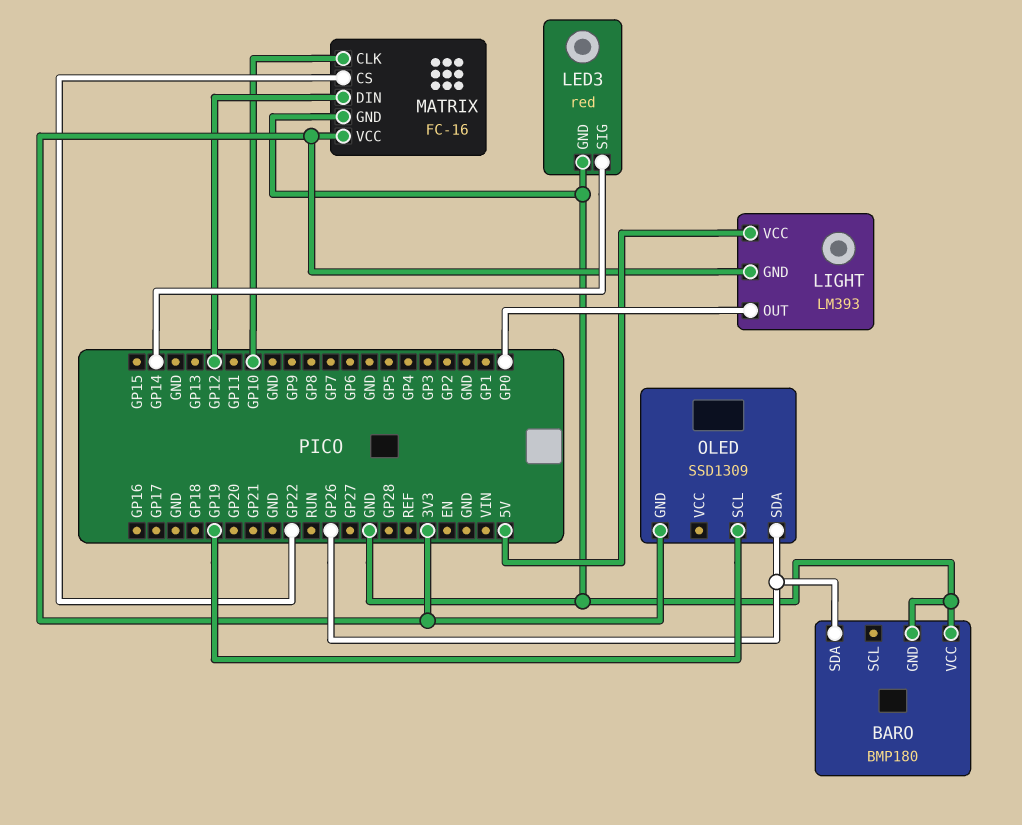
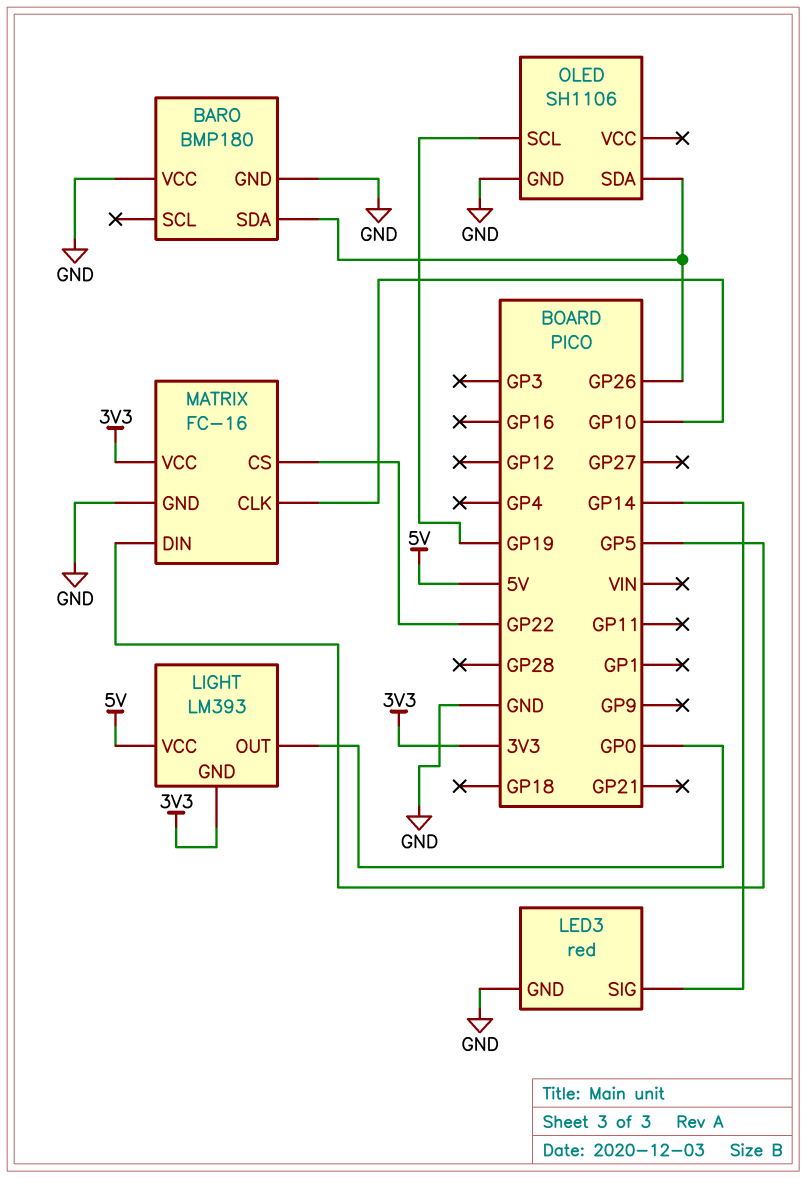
MATRIX pin DIN: GP12 -> GP5
OLED: SSD1309 -> SH1106
OLED pin GND: 3V3 -> GND

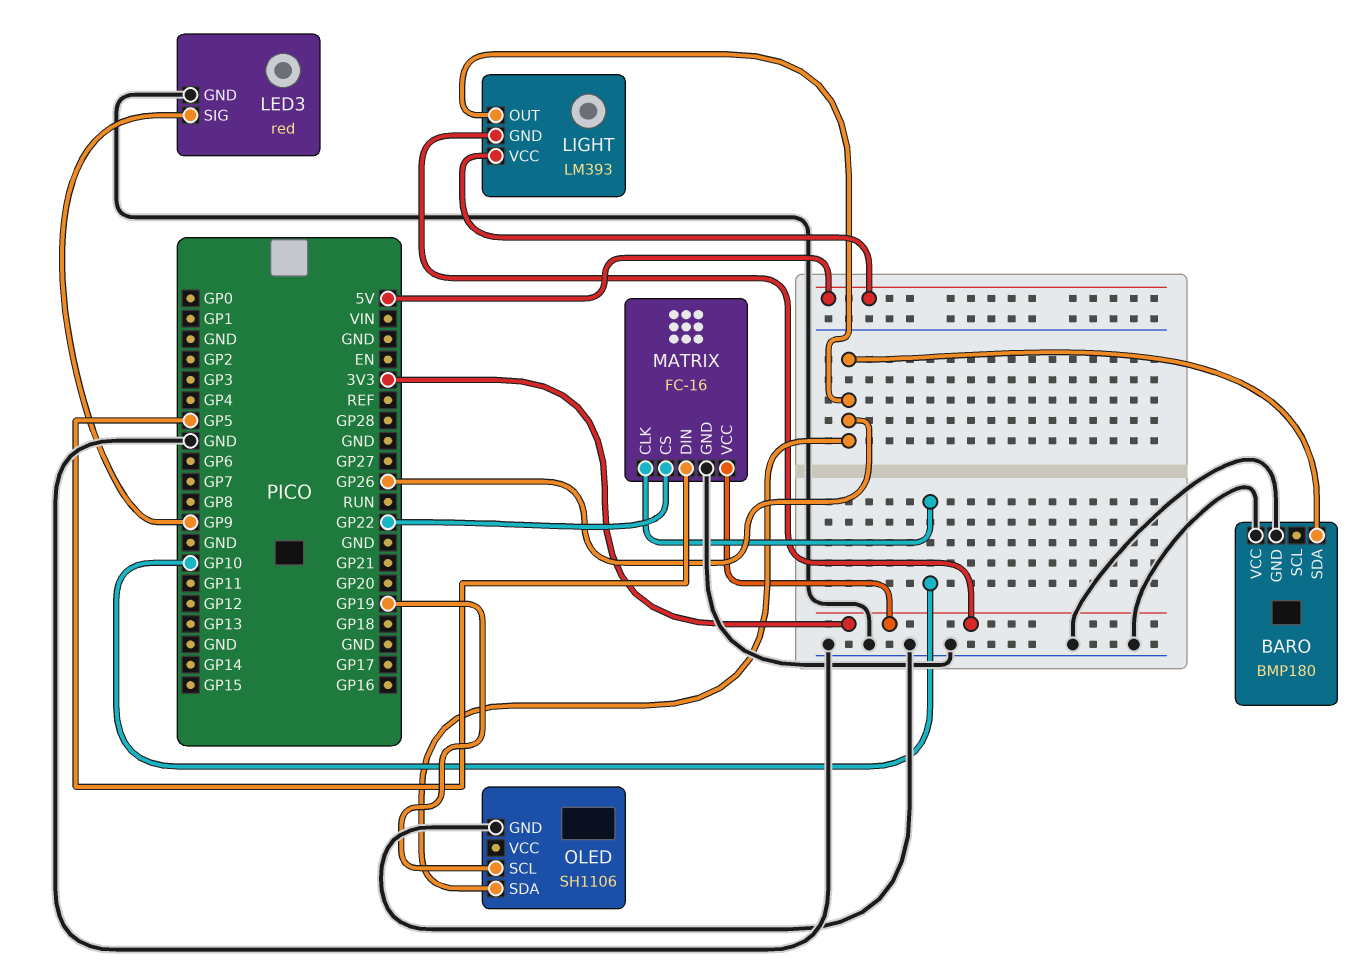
LED3 pin SIG: GP14 -> GP9
LIGHT pin OUT: GP0 -> GP26

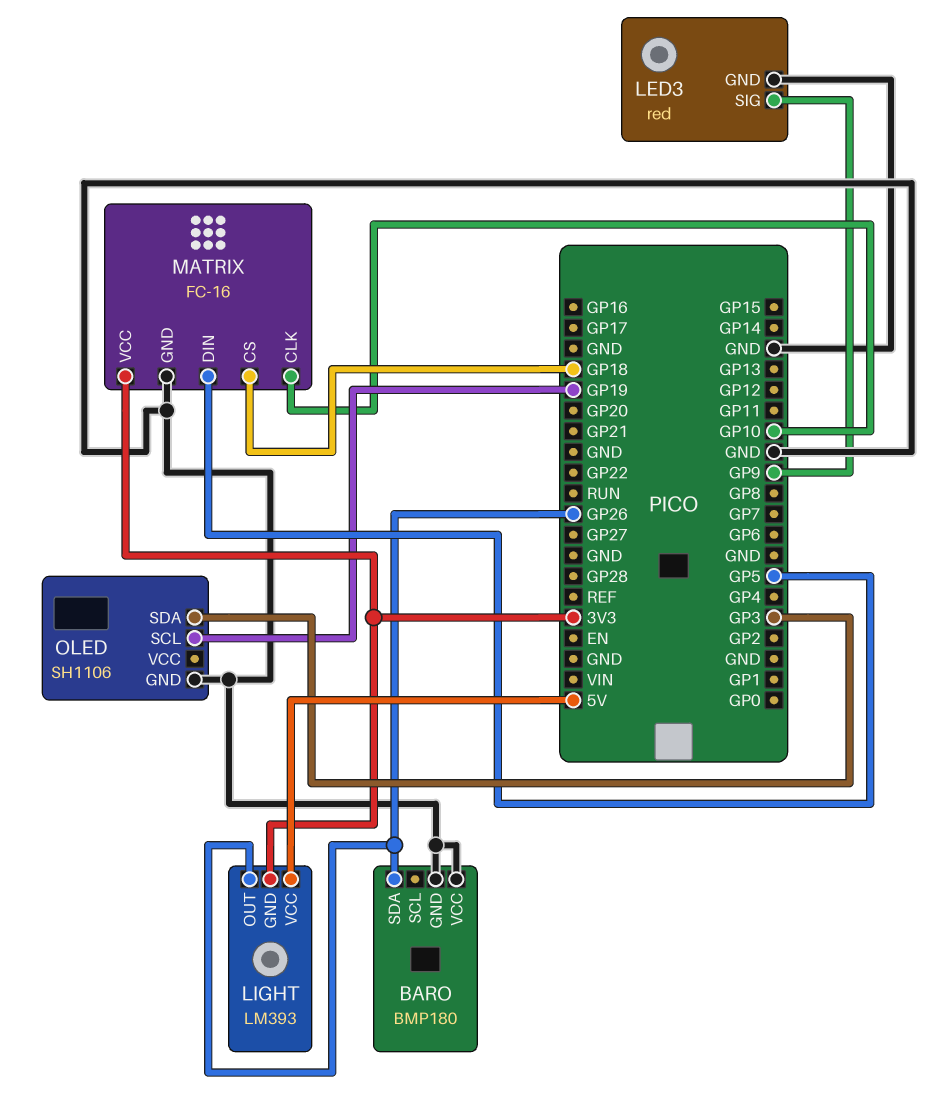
MATRIX pin CS: GP22 -> GP18
OLED pin SDA: GP26 -> GP3

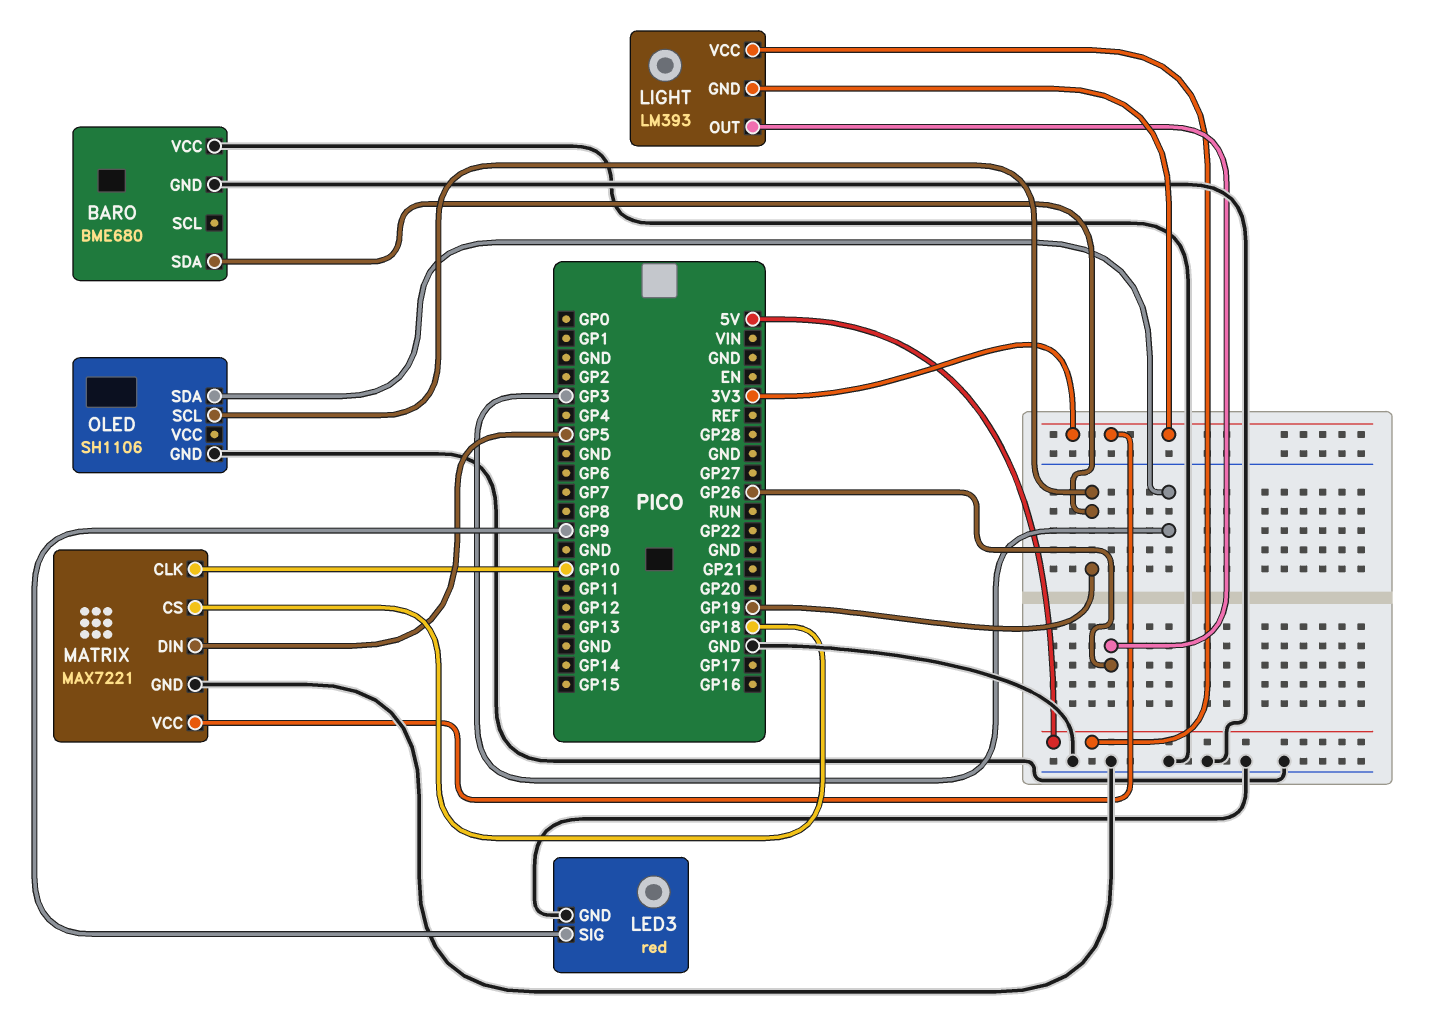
BARO: BMP180 -> BME680
BARO pin SDA: GP26 -> GP19
MATRIX: FC-16 -> MAX7221

